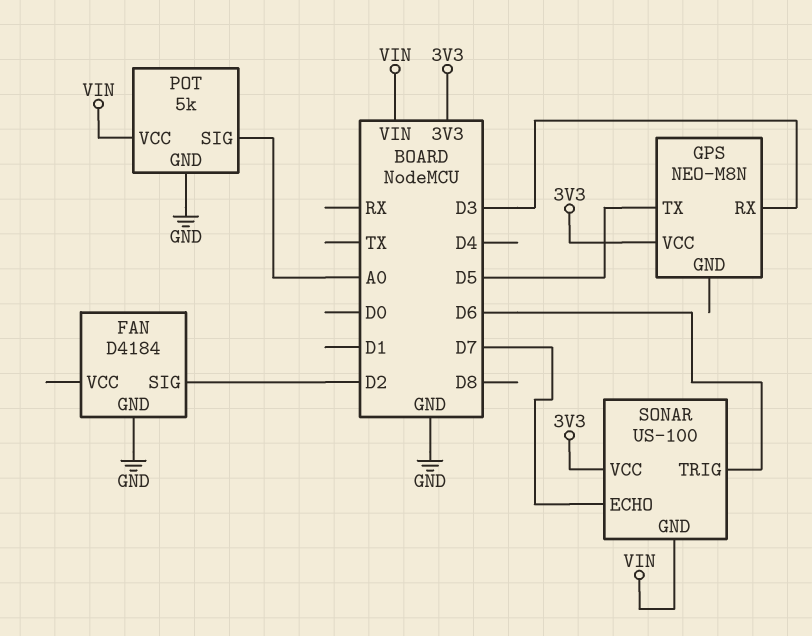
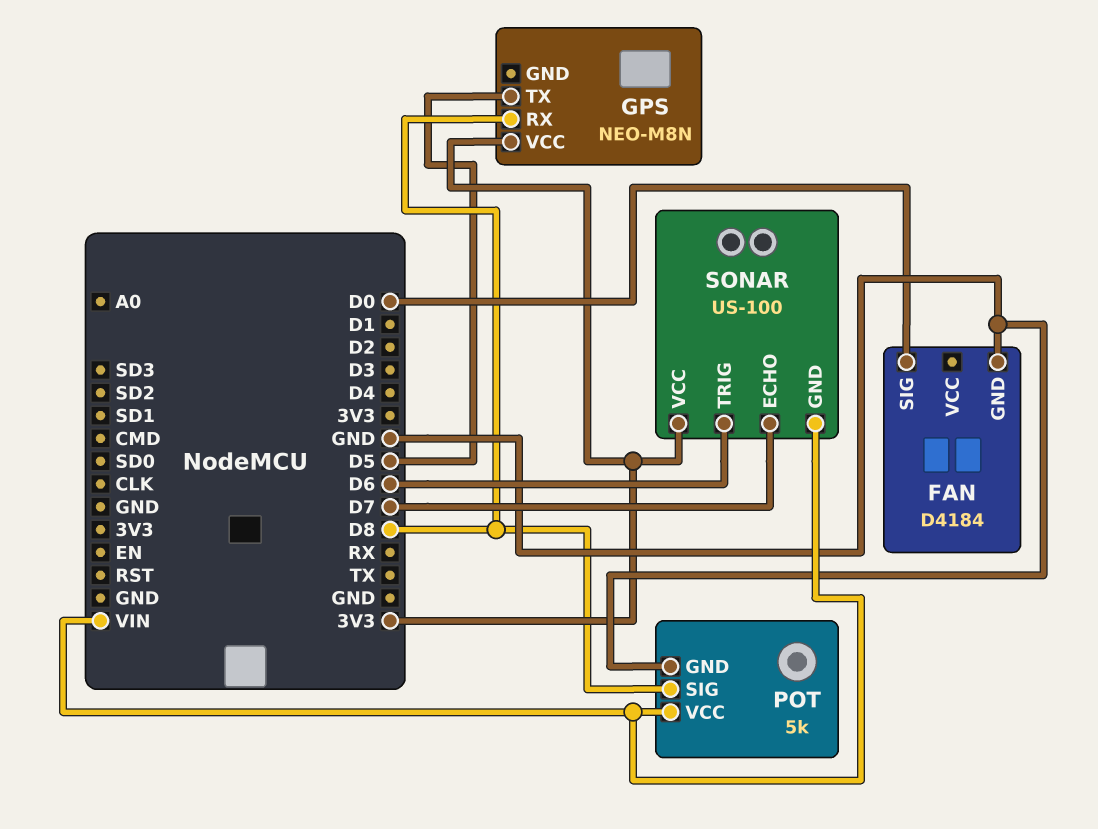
FAN pin SIG: D2 -> D0
GPS pin RX: D3 -> D8
POT pin SIG: A0 -> D8

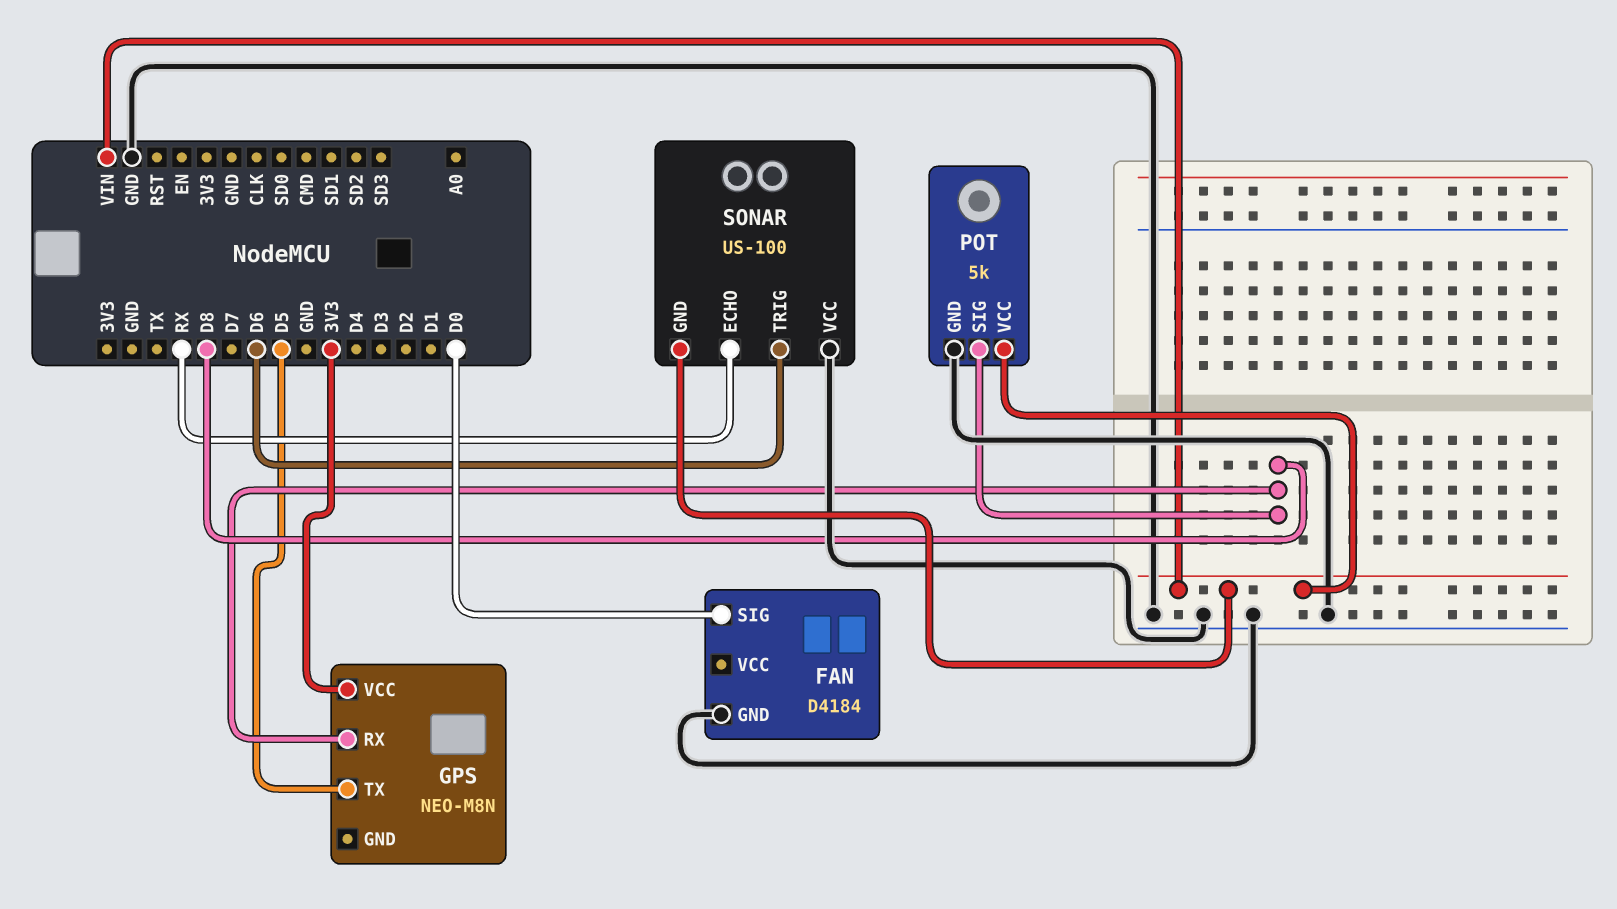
SONAR pin ECHO: D7 -> RX
SONAR pin VCC: 3V3 -> GND

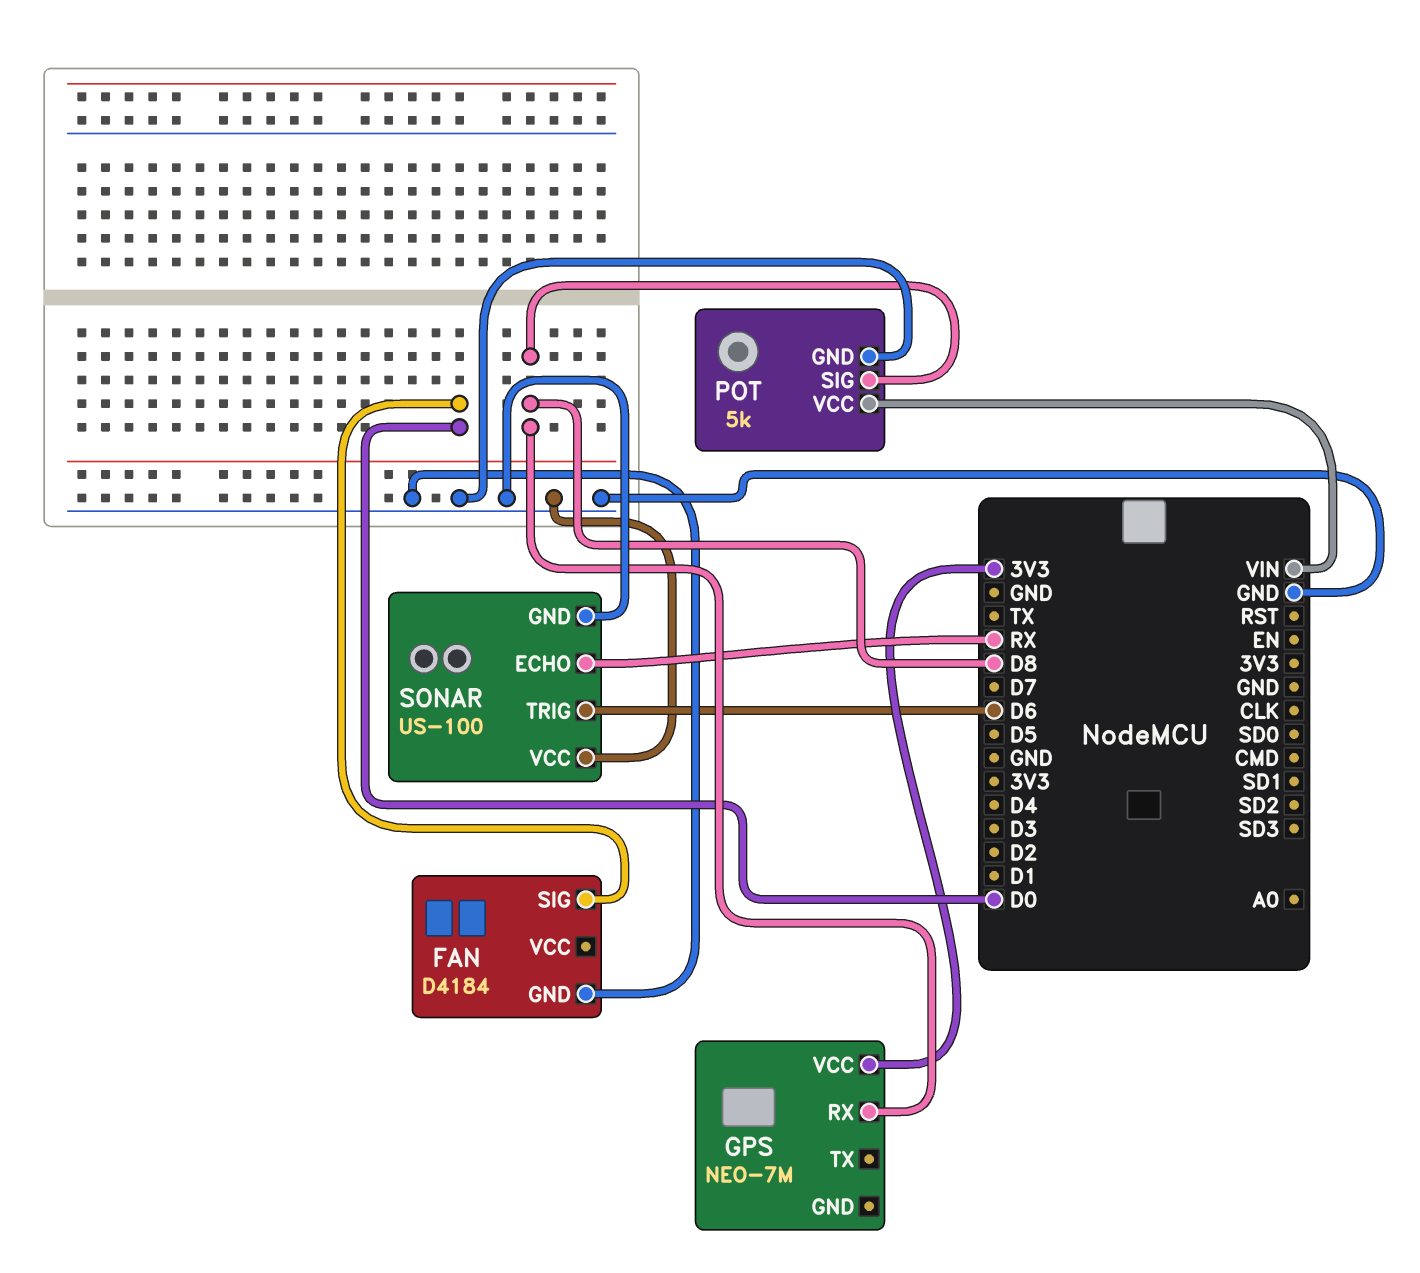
GPS: NEO-M8N -> NEO-7M
GPS pin TX: D5 -> none
SONAR pin GND: VIN -> GND

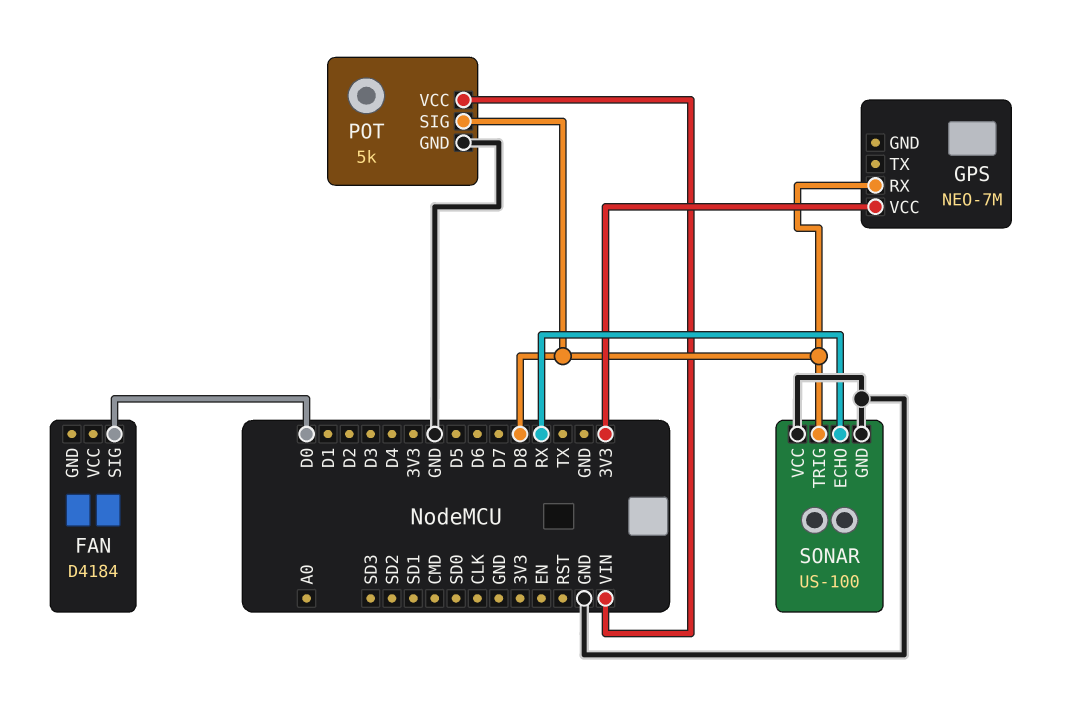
FAN pin GND: GND -> none
SONAR pin TRIG: D6 -> D8

